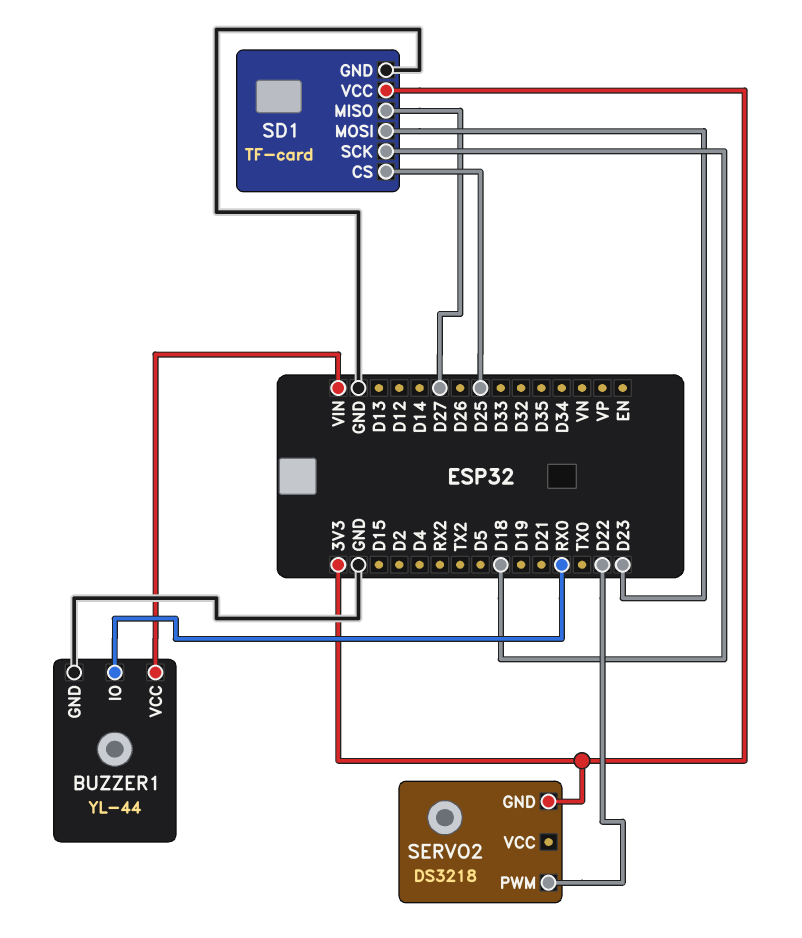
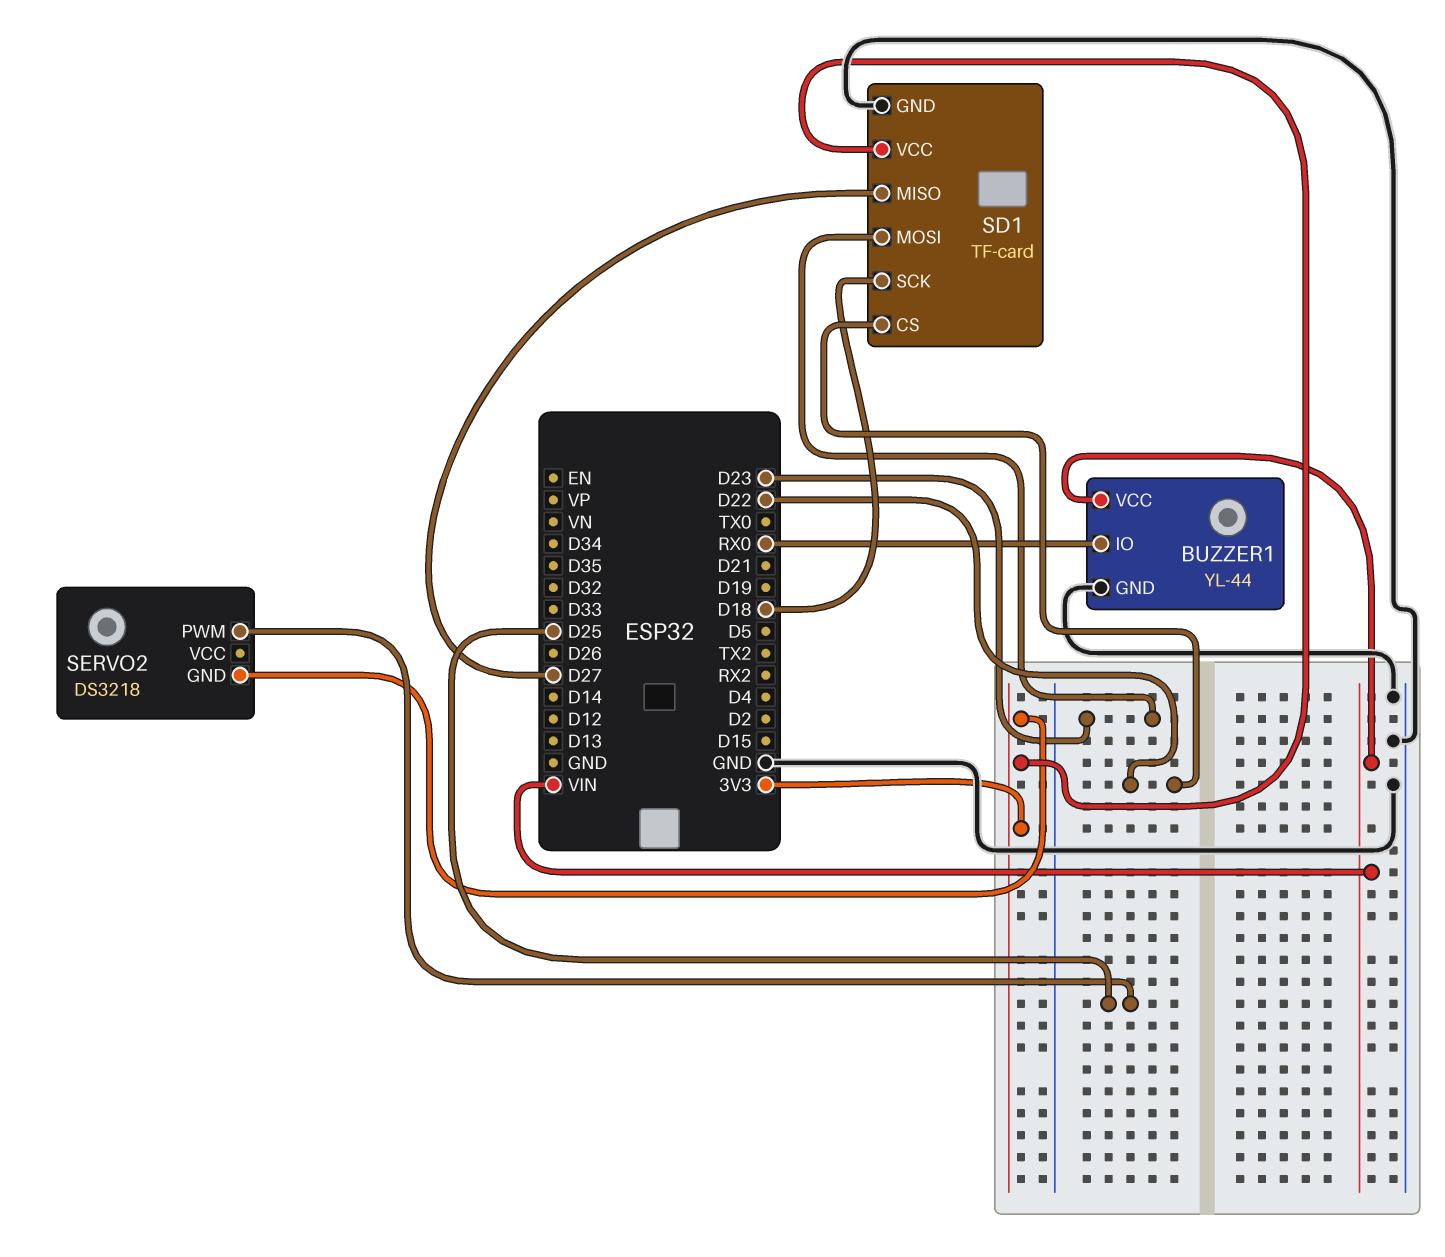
SD1 pin CS: D25 -> D22
SERVO2 pin PWM: D22 -> D25

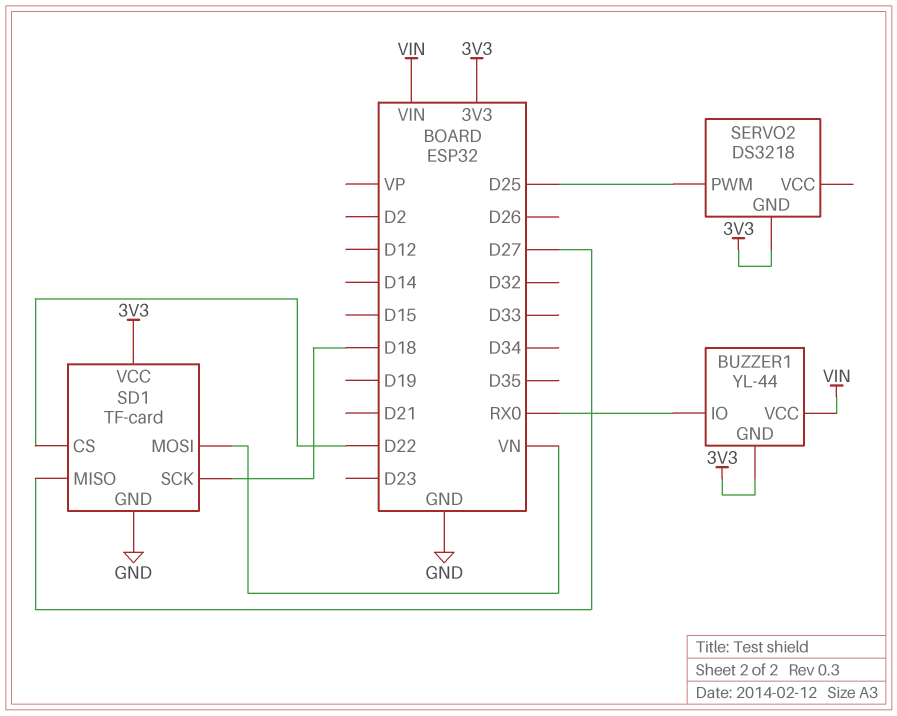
BUZZER1 pin GND: GND -> 3V3
SD1 pin MOSI: D23 -> VN

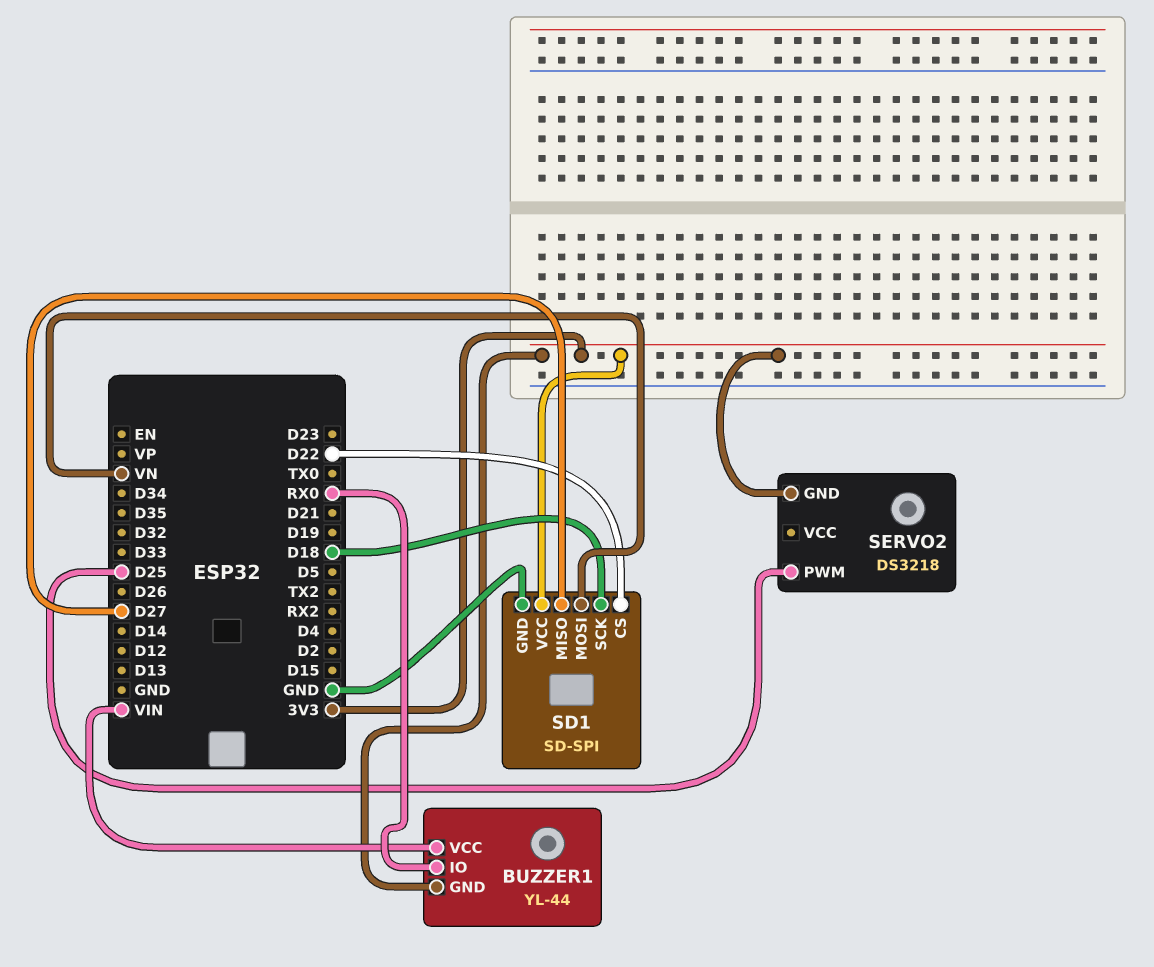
SD1: TF-card -> SD-SPI

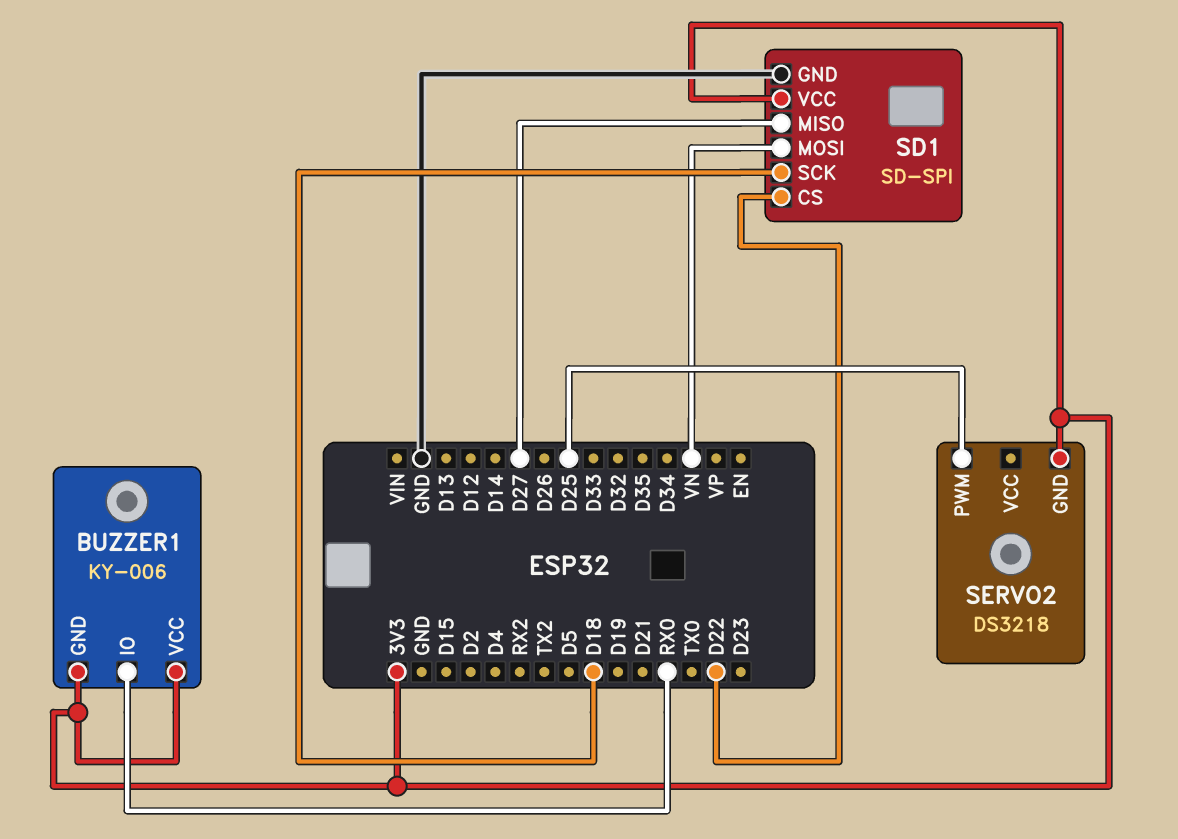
BUZZER1: YL-44 -> KY-006
BUZZER1 pin VCC: VIN -> 3V3

